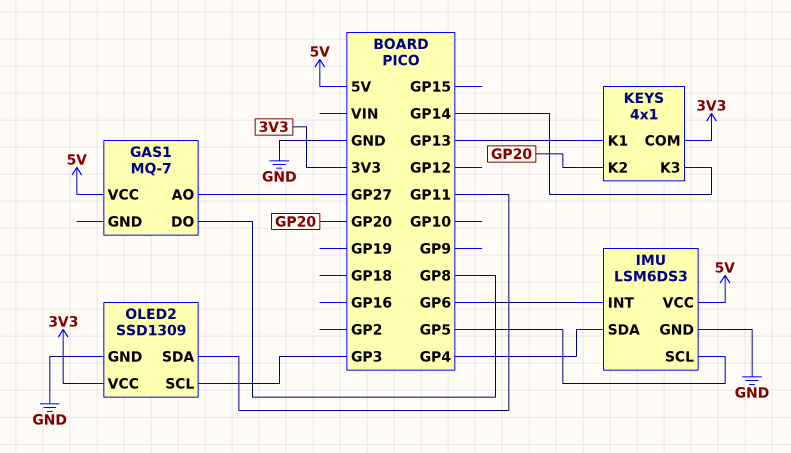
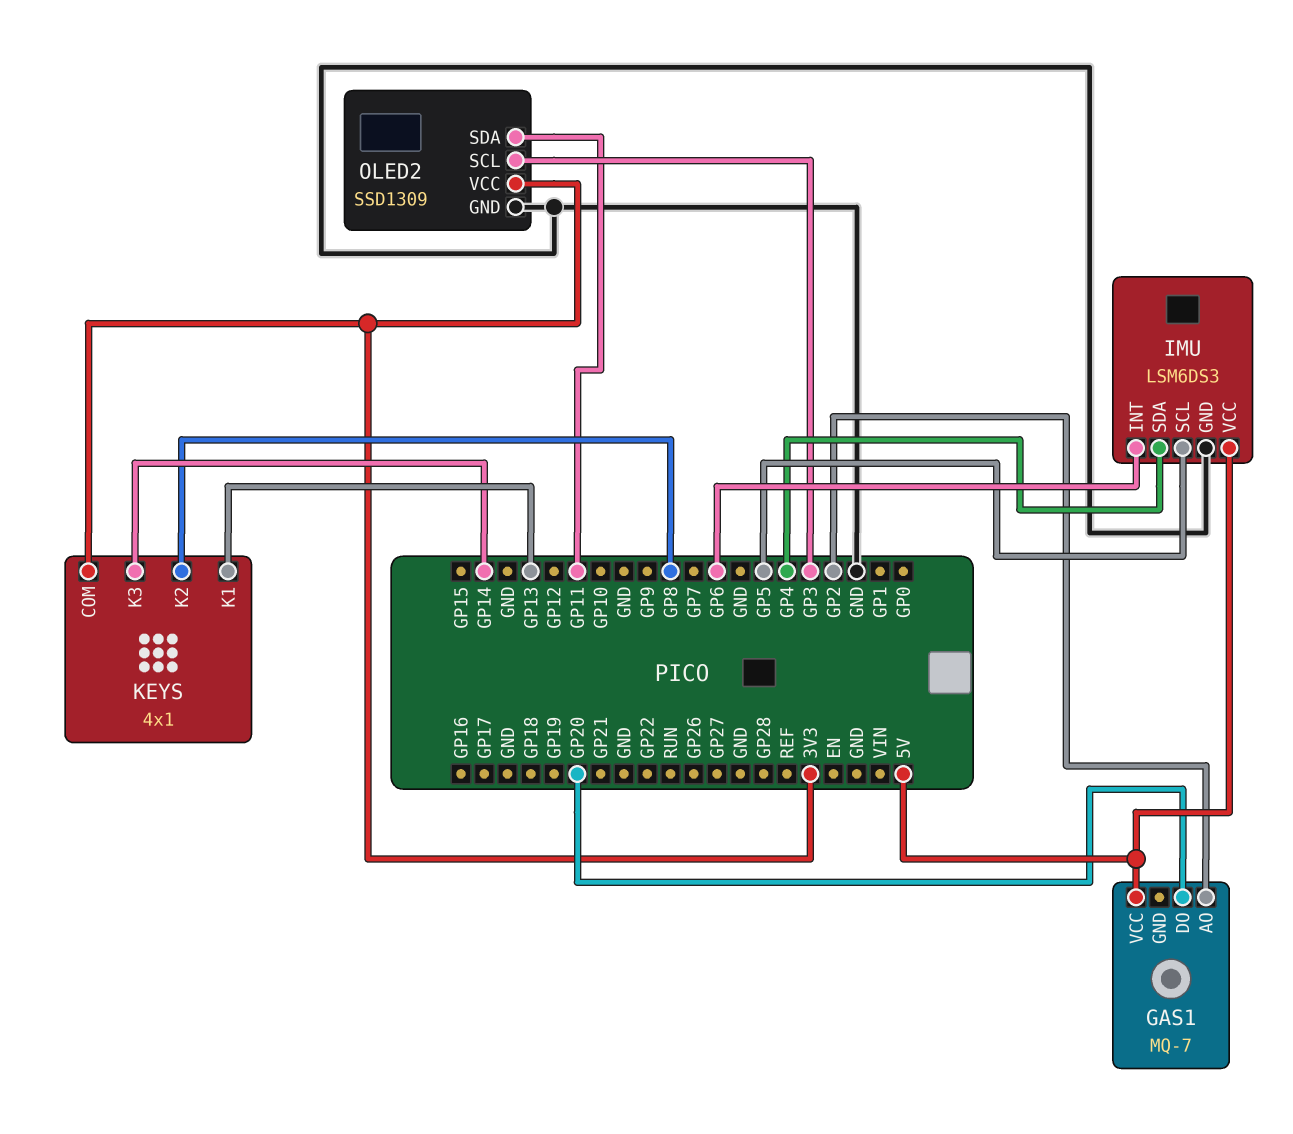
GAS1 pin AO: GP27 -> GP2
GAS1 pin DO: GP8 -> GP20
KEYS pin K2: GP20 -> GP8

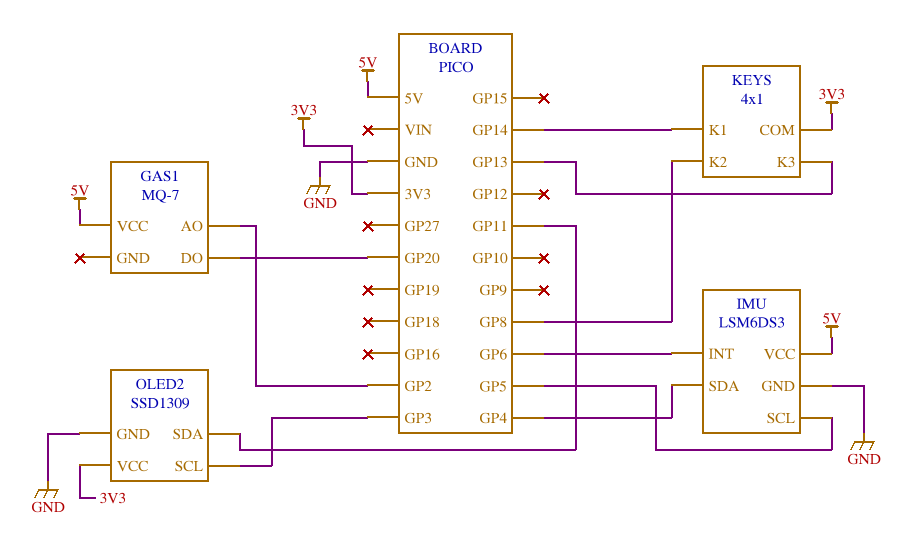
KEYS pin K1: GP13 -> GP14
KEYS pin K3: GP14 -> GP13

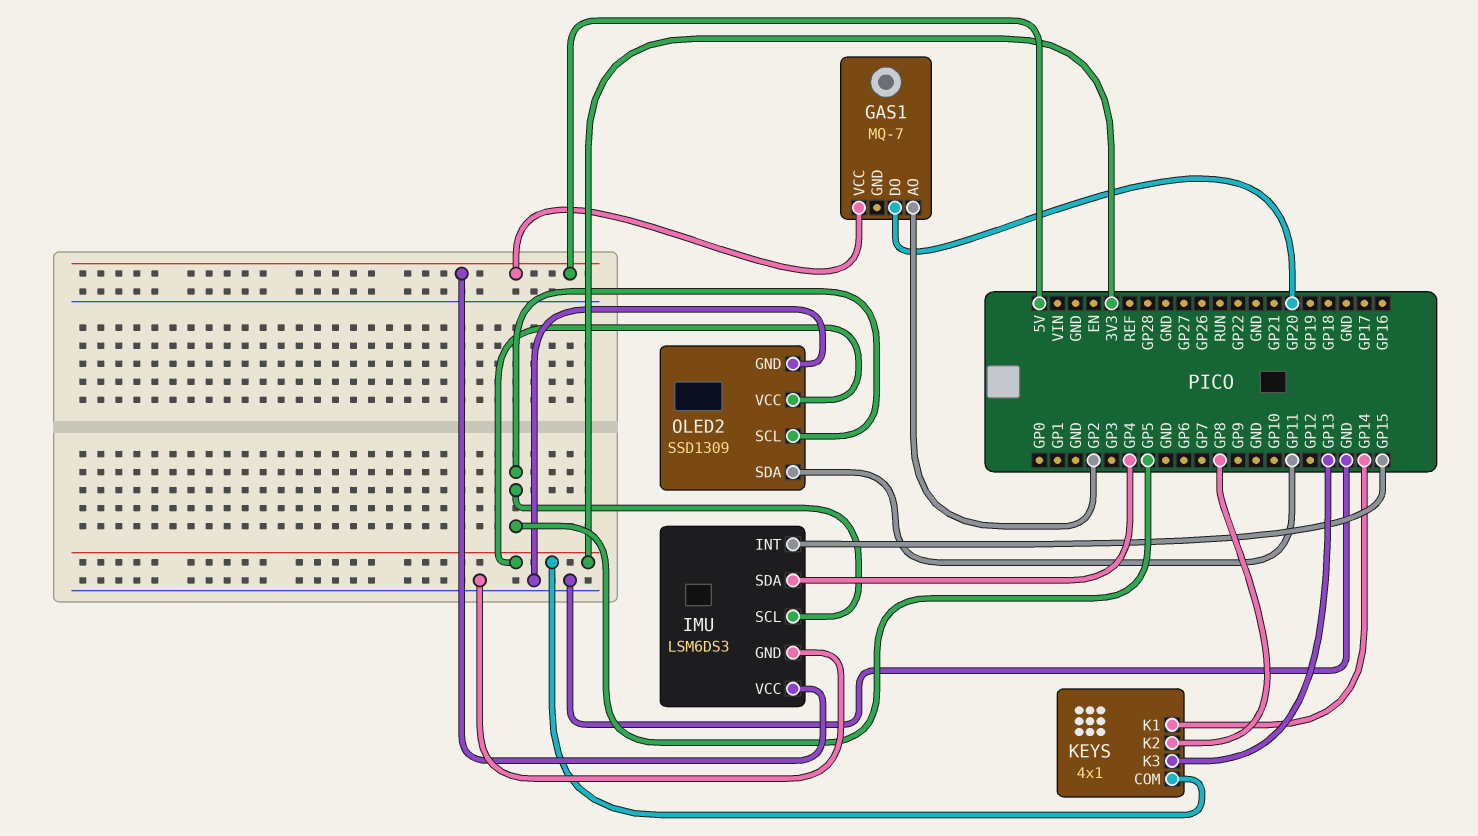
IMU pin INT: GP6 -> GP15
OLED2 pin SCL: GP3 -> GP5

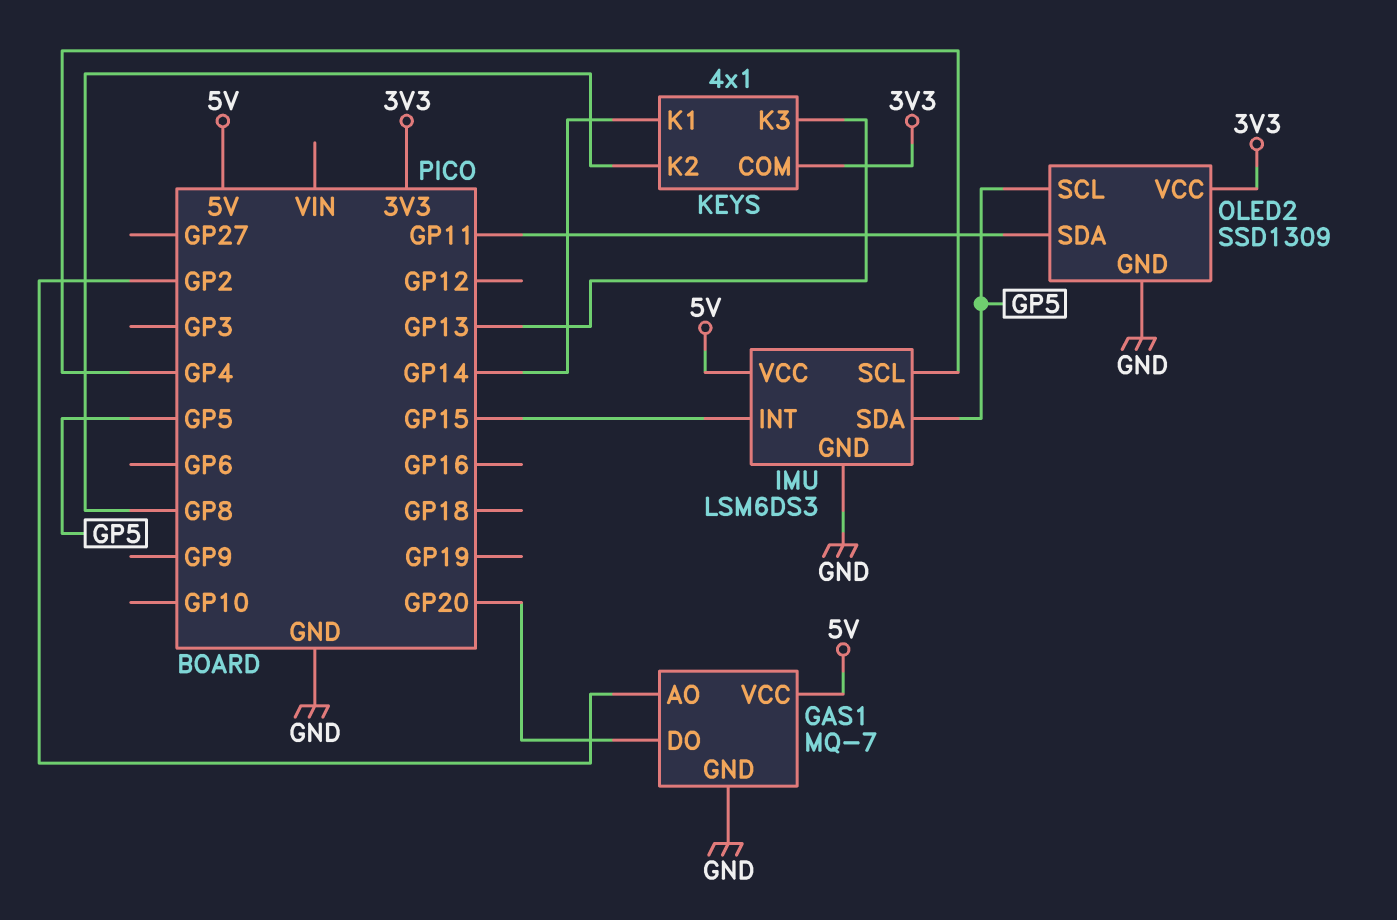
GAS1 pin GND: none -> GND
IMU pin SCL: GP5 -> GP4
IMU pin SDA: GP4 -> GP5

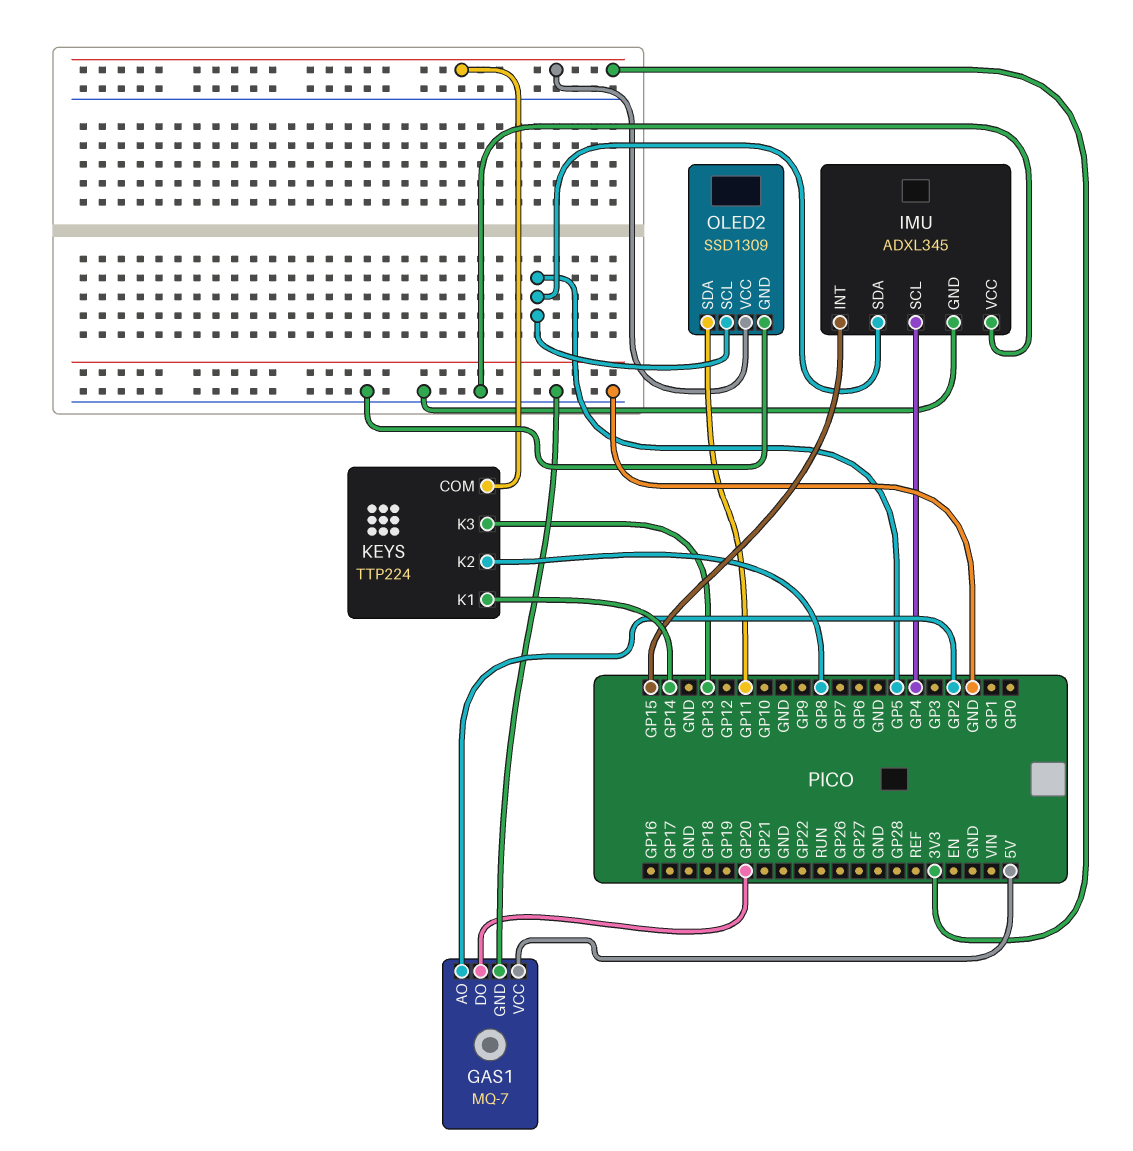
IMU: LSM6DS3 -> ADXL345
IMU pin VCC: 5V -> GND
KEYS: 4x1 -> TTP224

